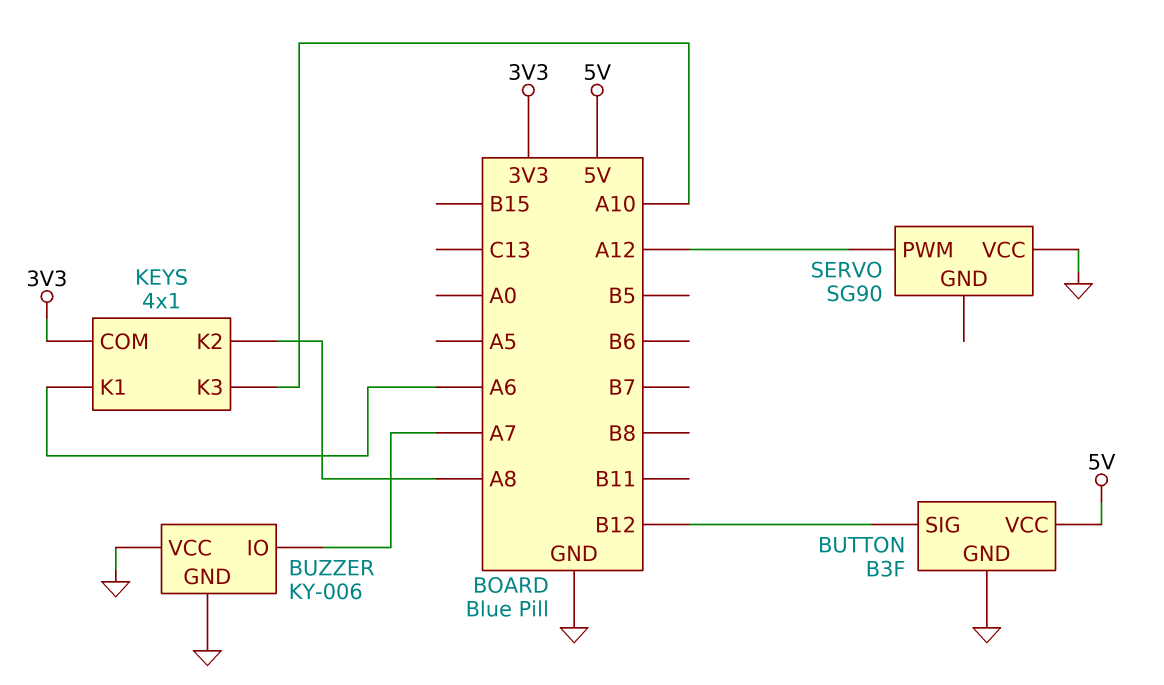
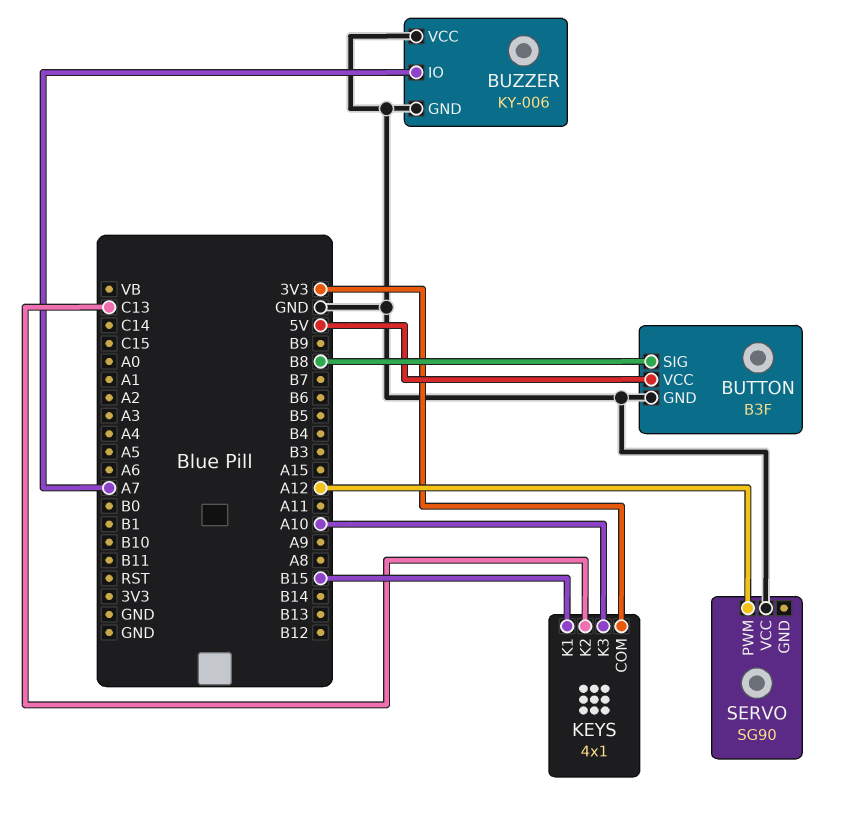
BUTTON pin SIG: B12 -> B8
KEYS pin K1: A6 -> B15
KEYS pin K2: A8 -> C13

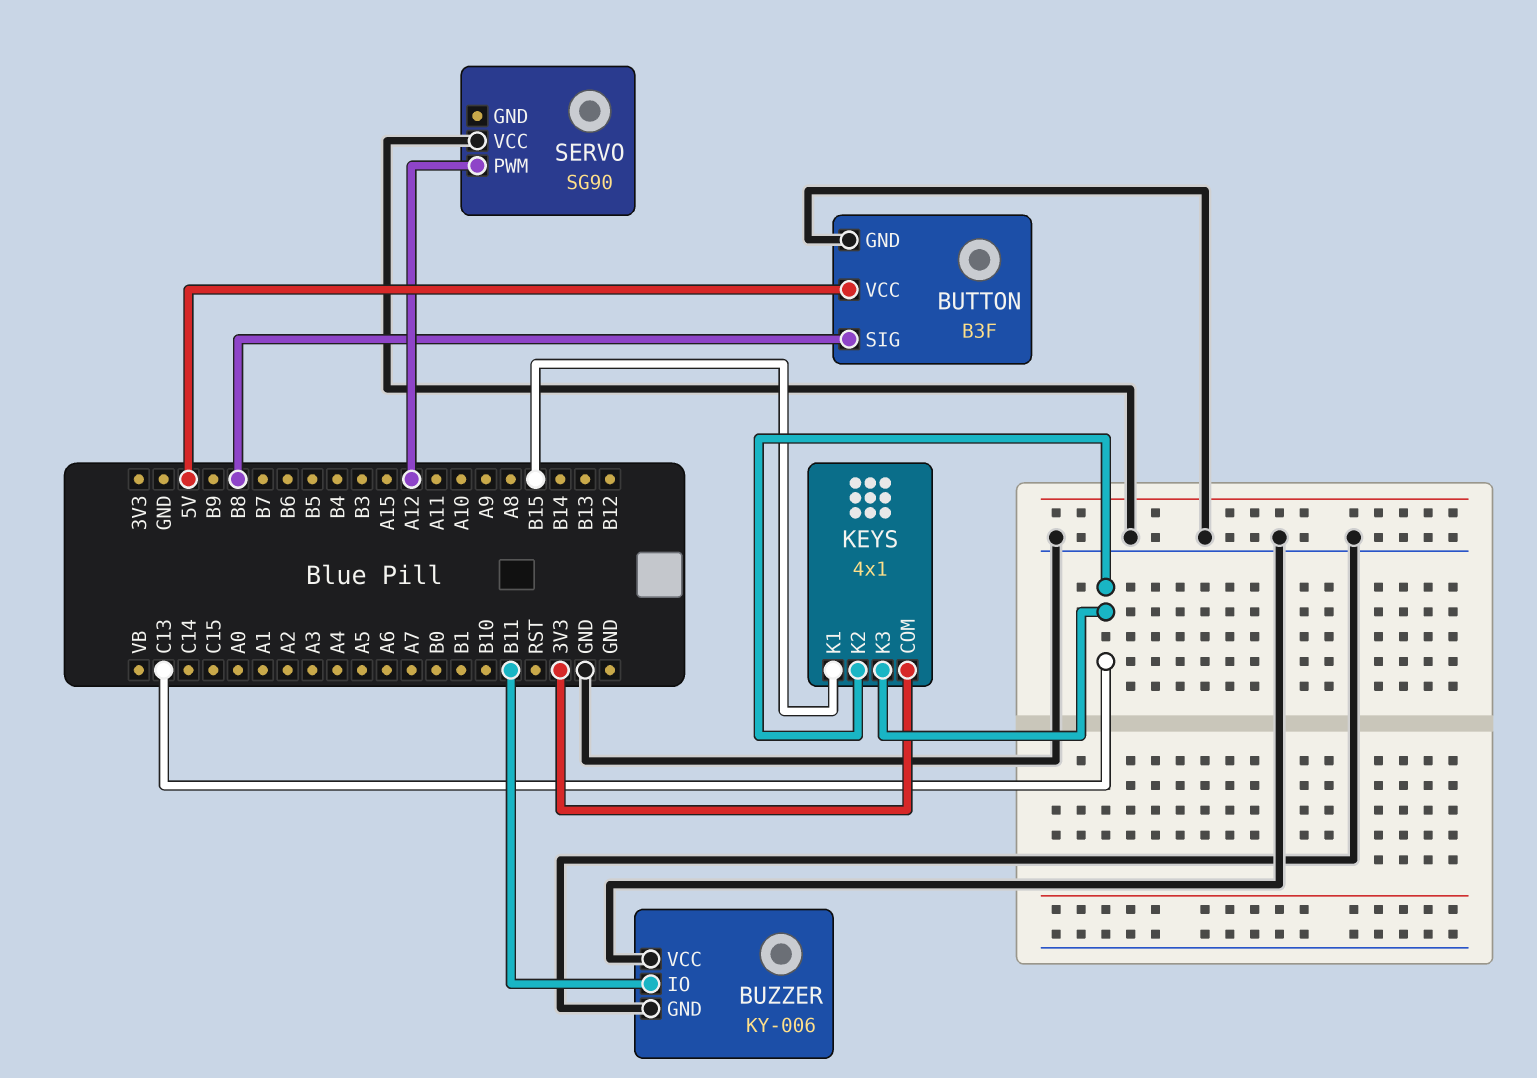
BUZZER pin IO: A7 -> B11
KEYS pin K3: A10 -> C13

